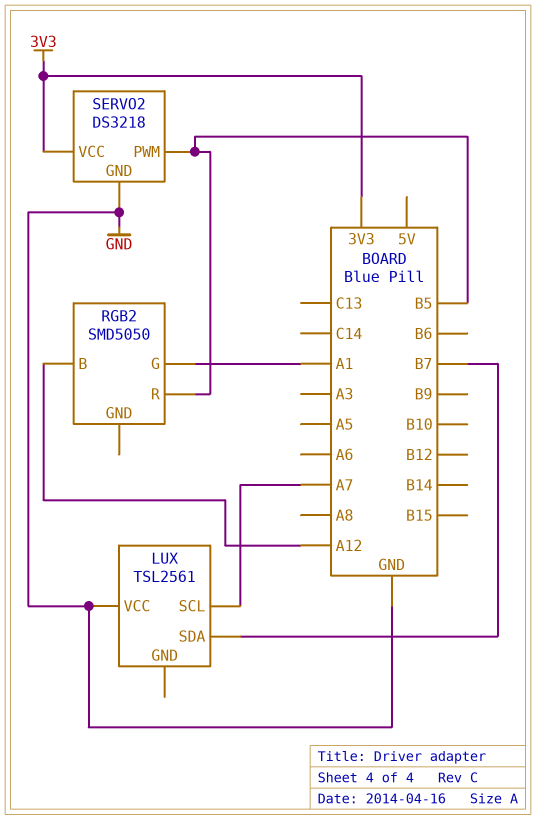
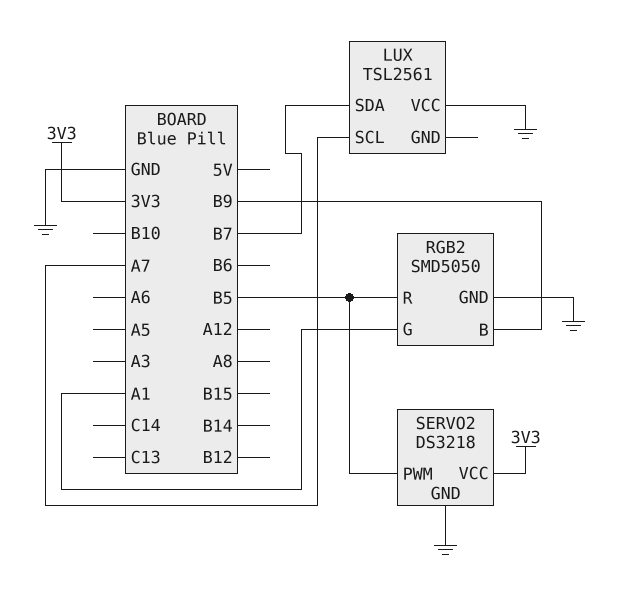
RGB2 pin B: A12 -> B9
RGB2 pin GND: none -> GND

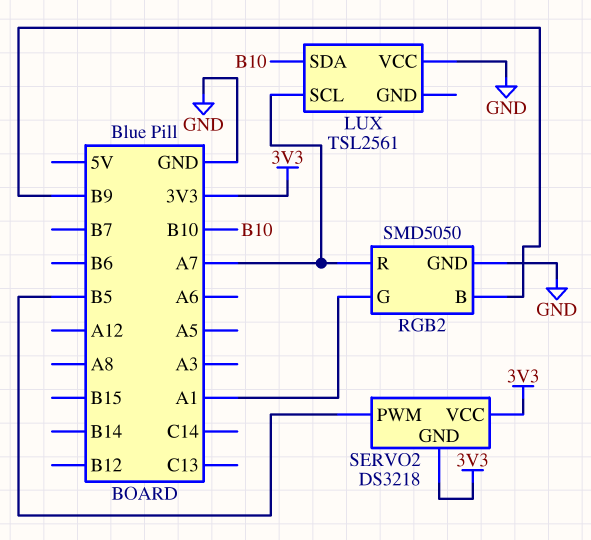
LUX pin SDA: B7 -> B10
RGB2 pin R: B5 -> A7
SERVO2 pin GND: GND -> 3V3

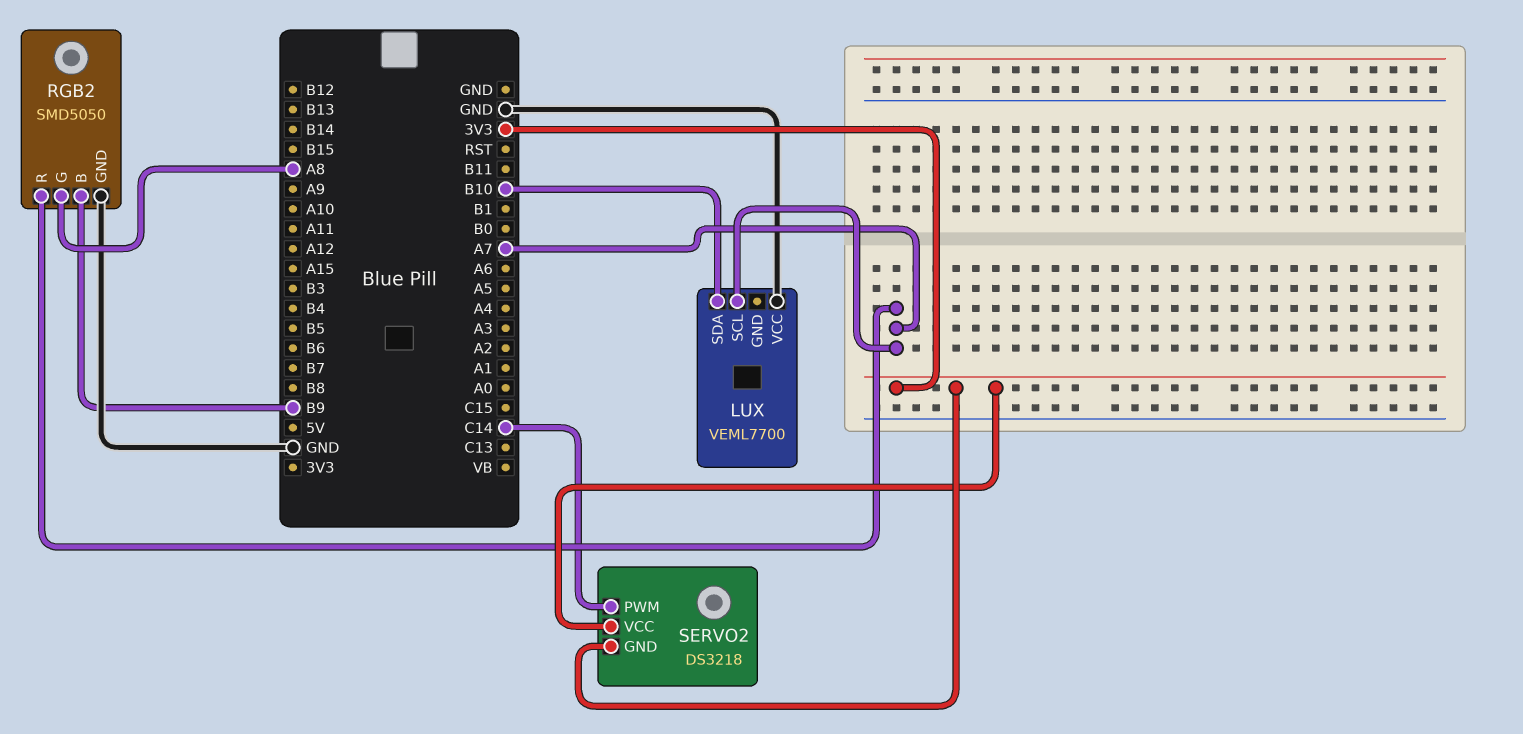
LUX: TSL2561 -> VEML7700
RGB2 pin G: A1 -> A8
SERVO2 pin PWM: B5 -> C14

